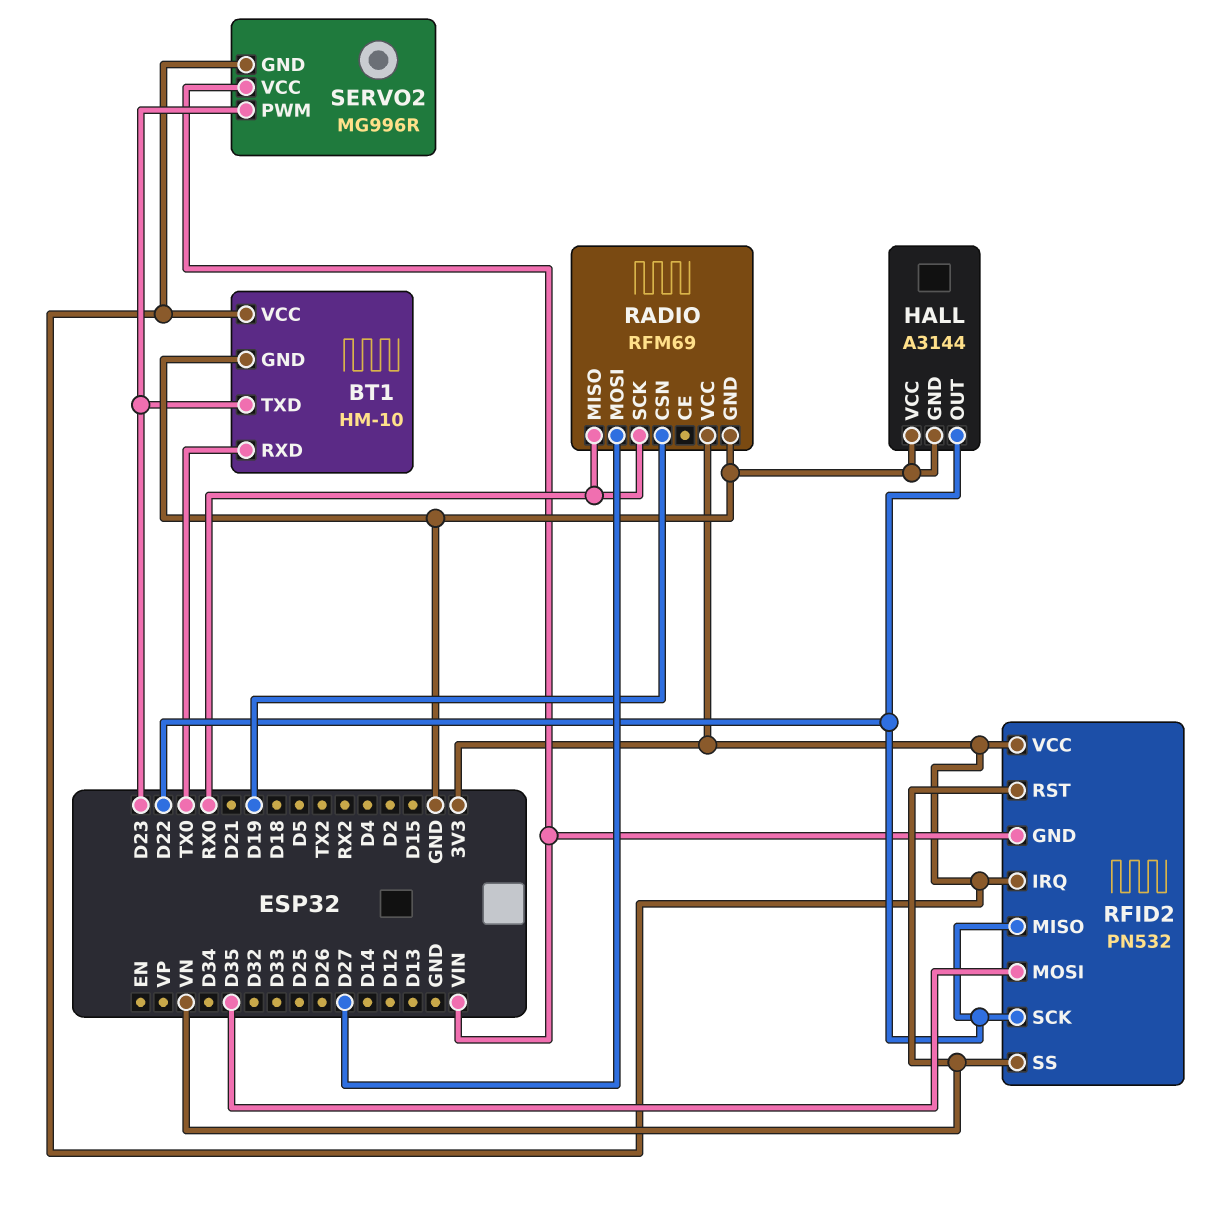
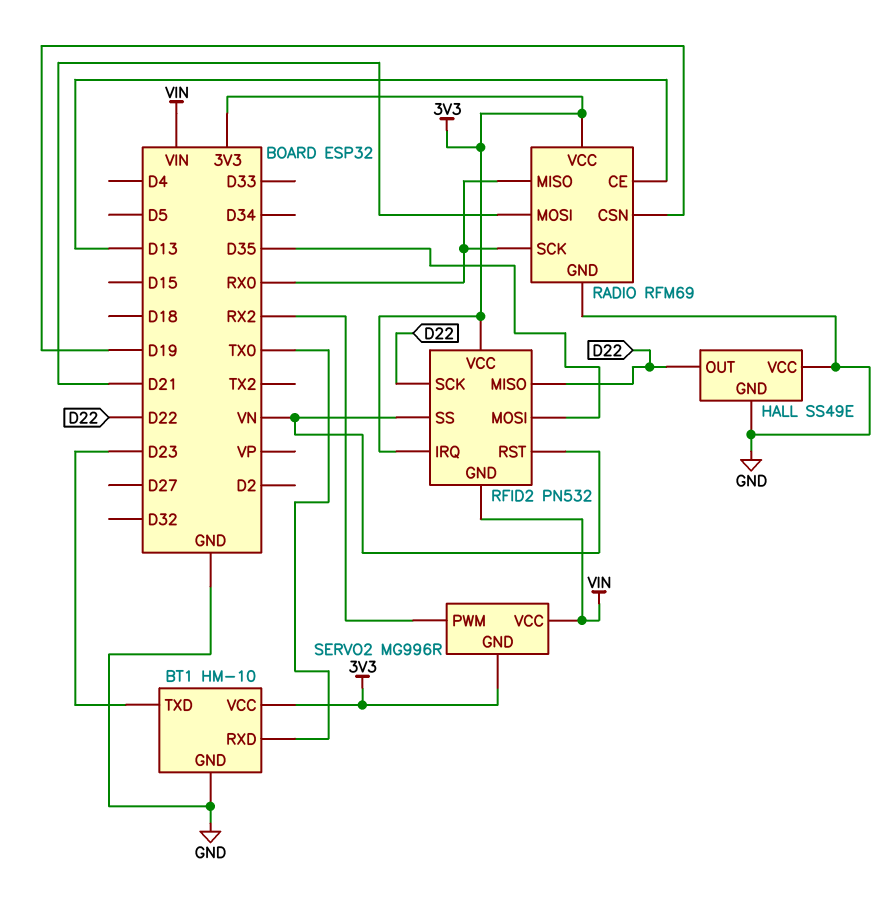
HALL: A3144 -> SS49E
RADIO pin CE: none -> D13
RADIO pin MOSI: D27 -> D21
SERVO2 pin PWM: D23 -> RX2

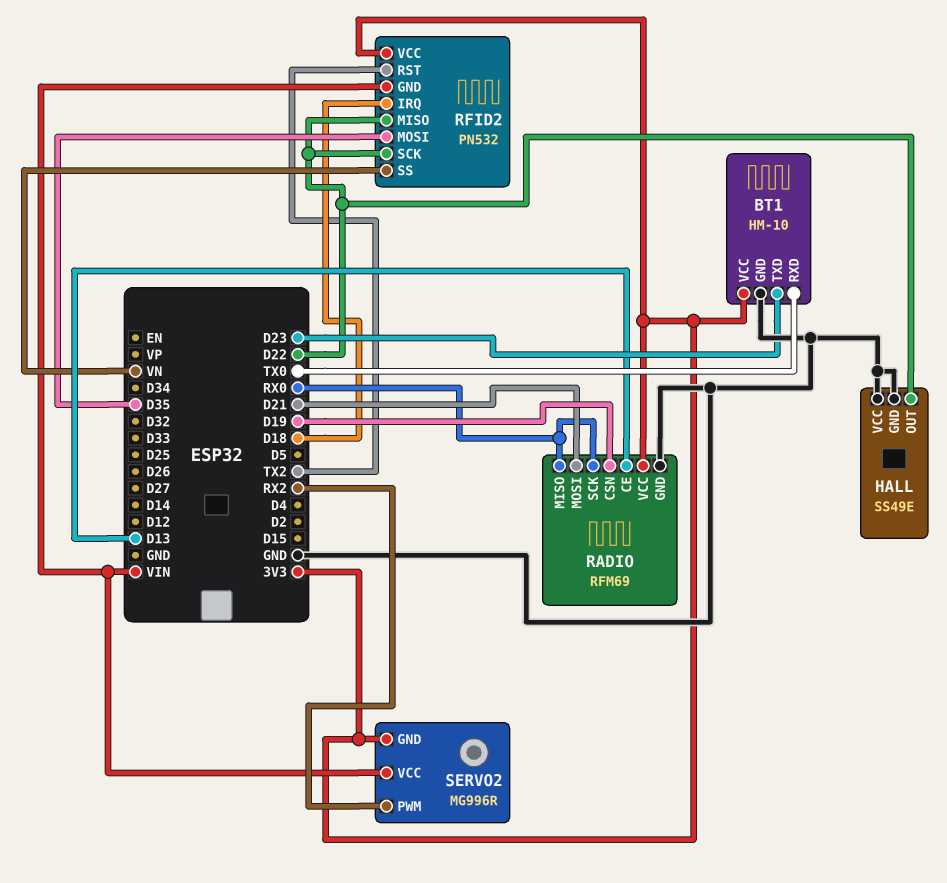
RFID2 pin IRQ: 3V3 -> D18
RFID2 pin RST: VN -> TX2

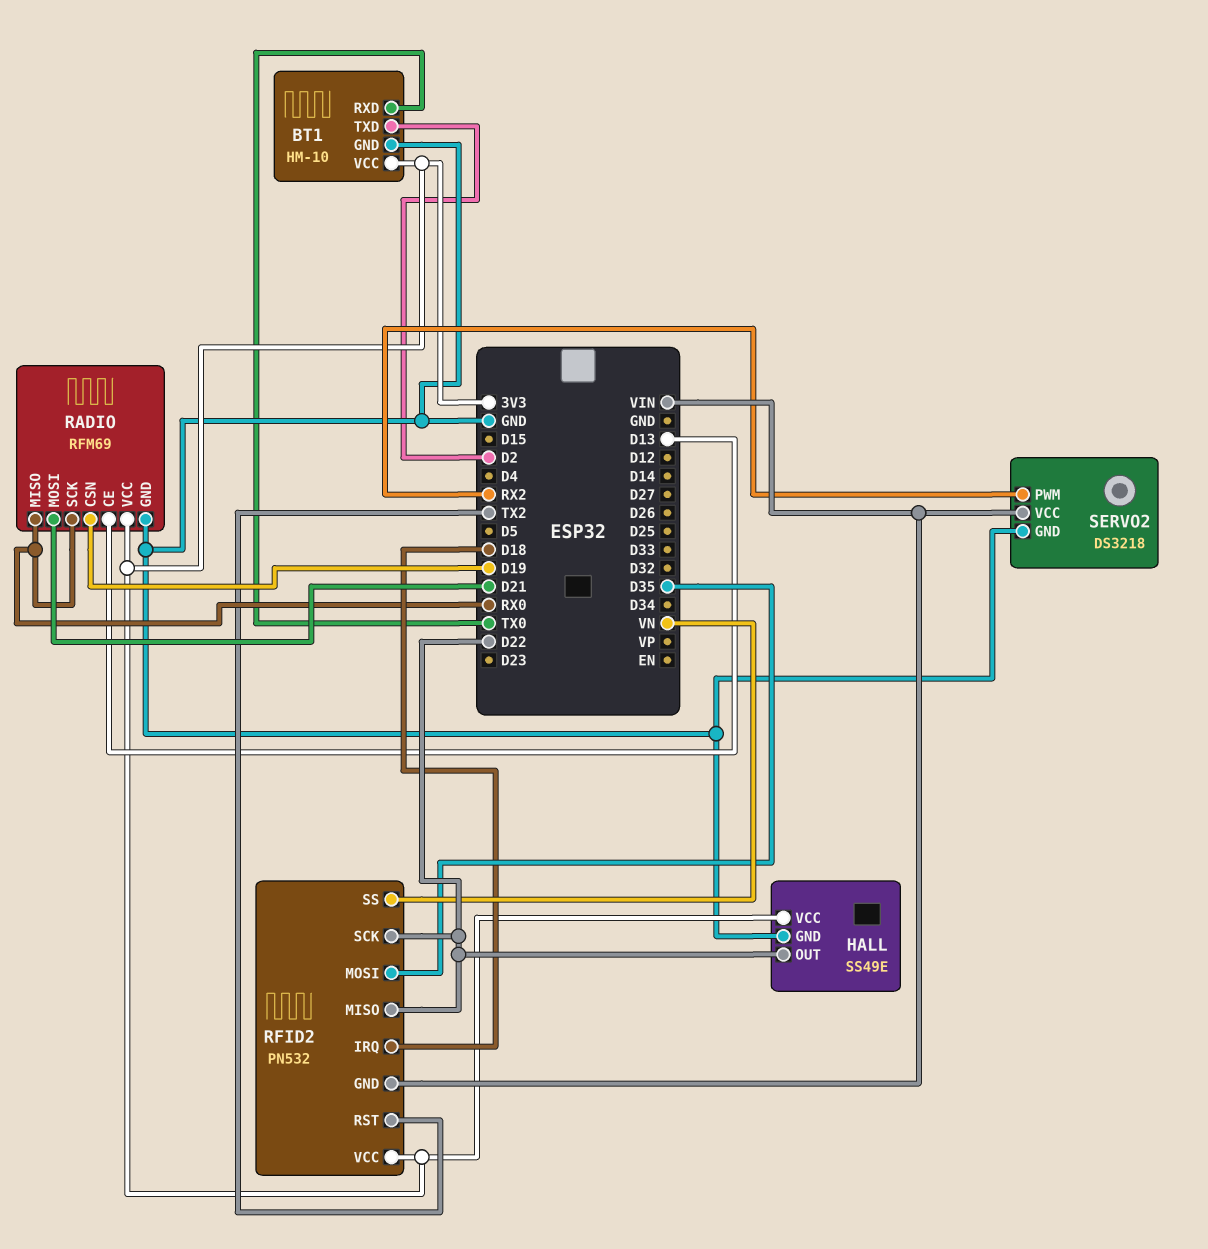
BT1 pin TXD: D23 -> D2
HALL pin VCC: GND -> 3V3
SERVO2: MG996R -> DS3218
SERVO2 pin GND: 3V3 -> GND

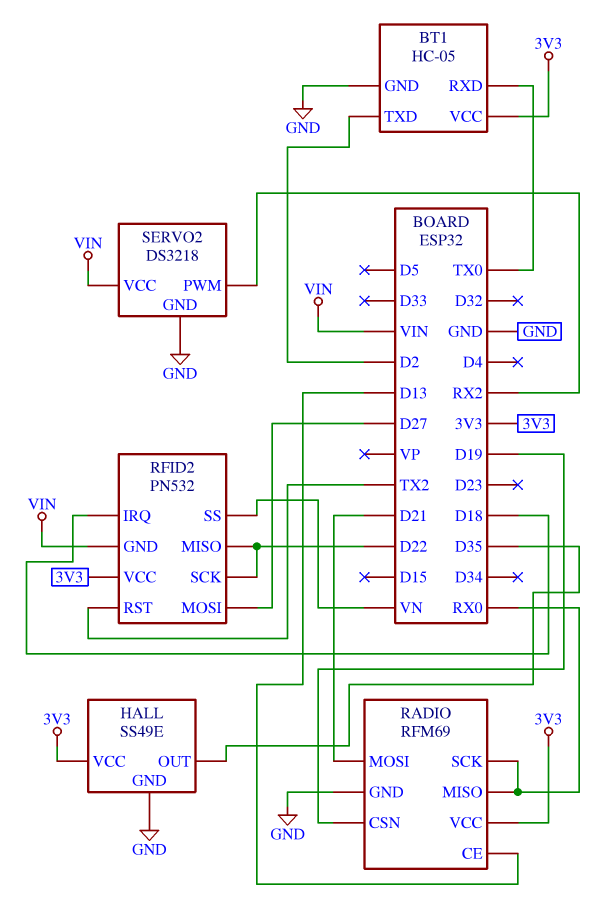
BT1: HM-10 -> HC-05
HALL pin OUT: D22 -> D35
RFID2 pin MOSI: D35 -> D27

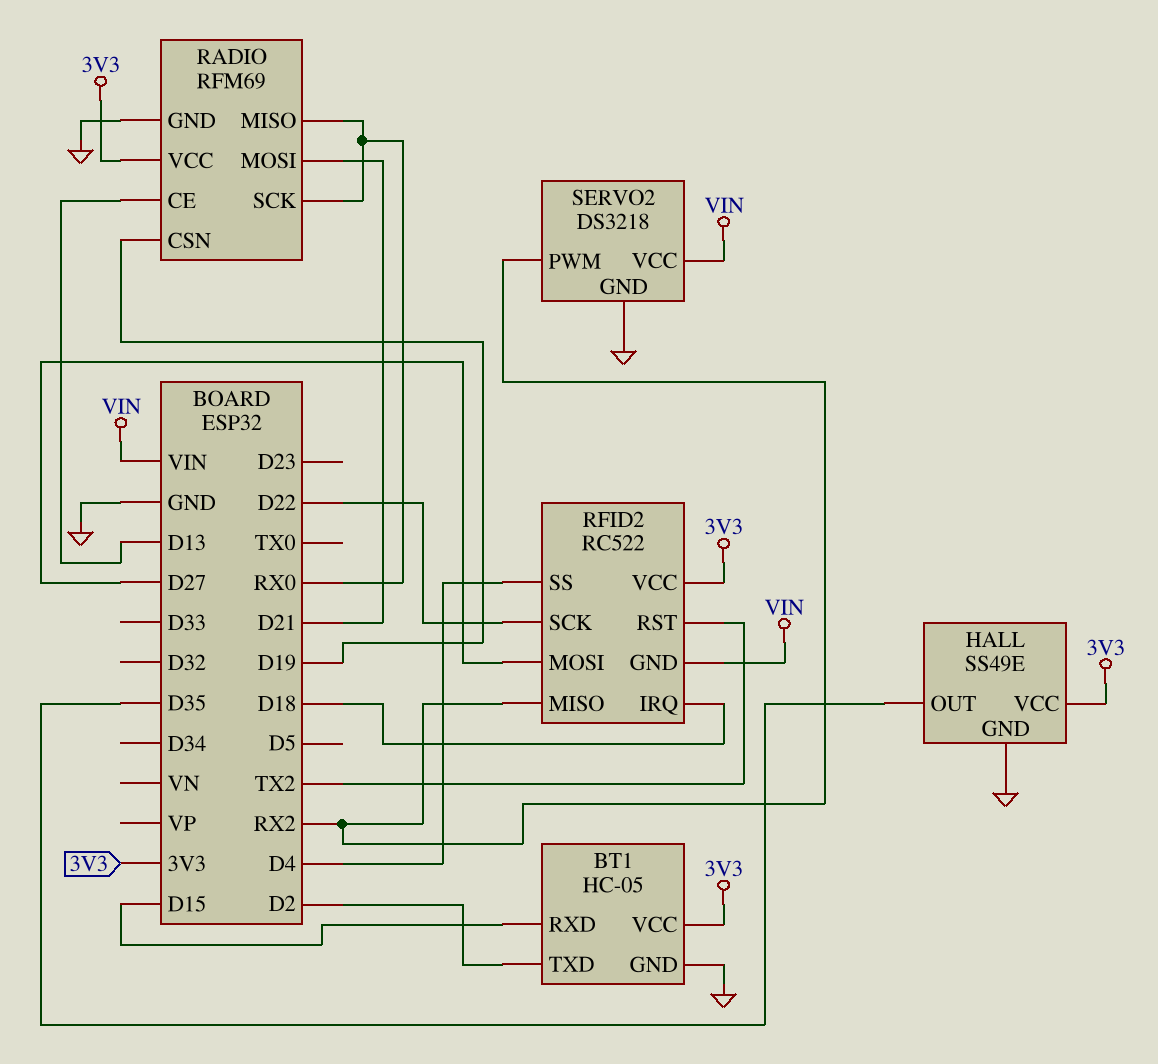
BT1 pin RXD: TX0 -> D15
RFID2: PN532 -> RC522
RFID2 pin MISO: D22 -> RX2
RFID2 pin SS: VN -> D4

